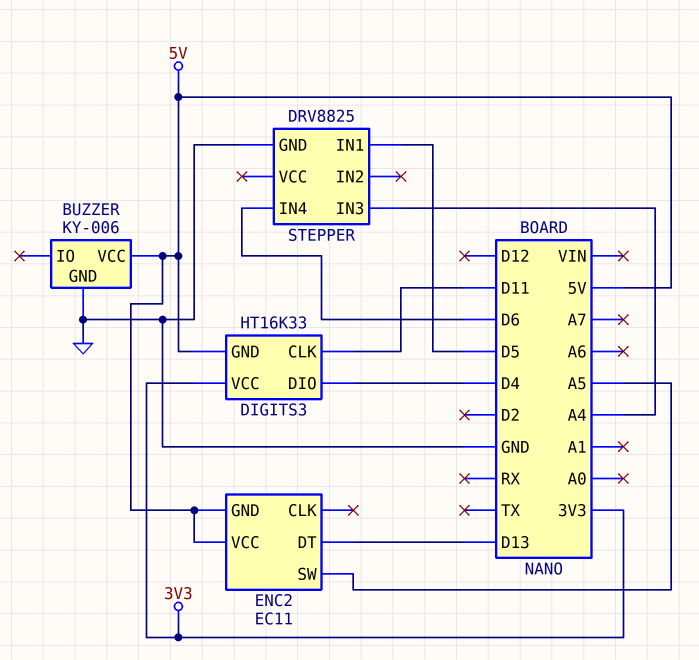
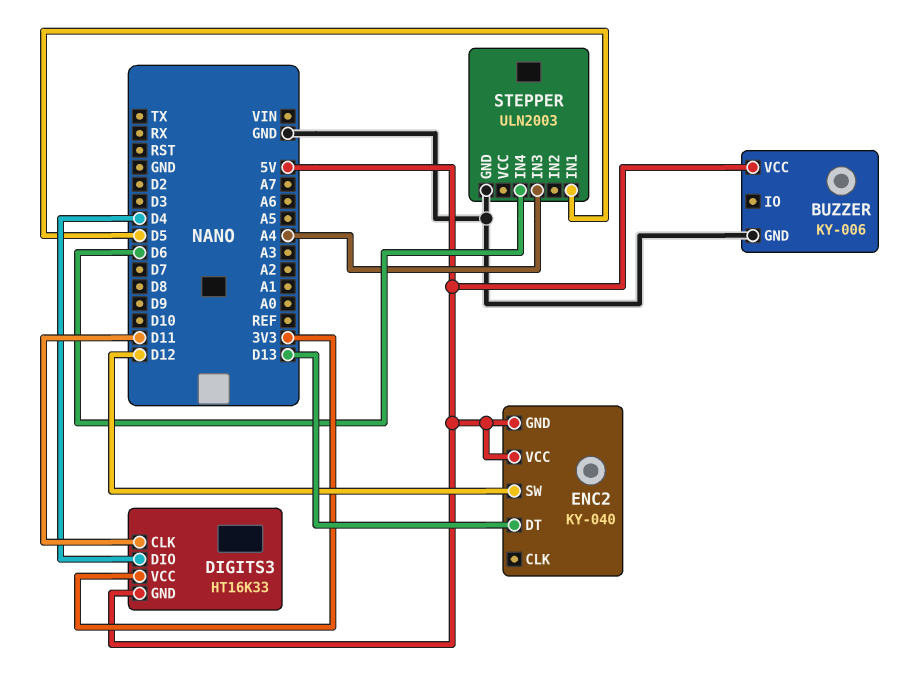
ENC2: EC11 -> KY-040
ENC2 pin SW: A5 -> D12
STEPPER: DRV8825 -> ULN2003

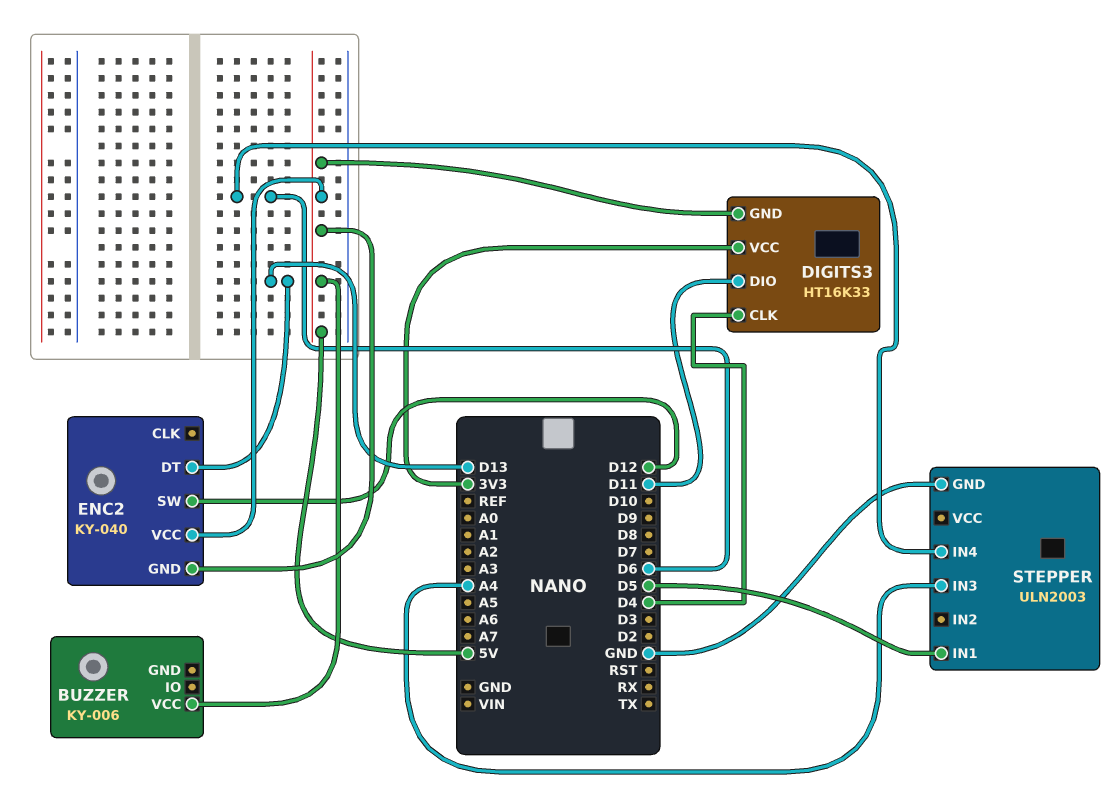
BUZZER pin GND: GND -> none
DIGITS3 pin CLK: D11 -> D4
DIGITS3 pin DIO: D4 -> D11

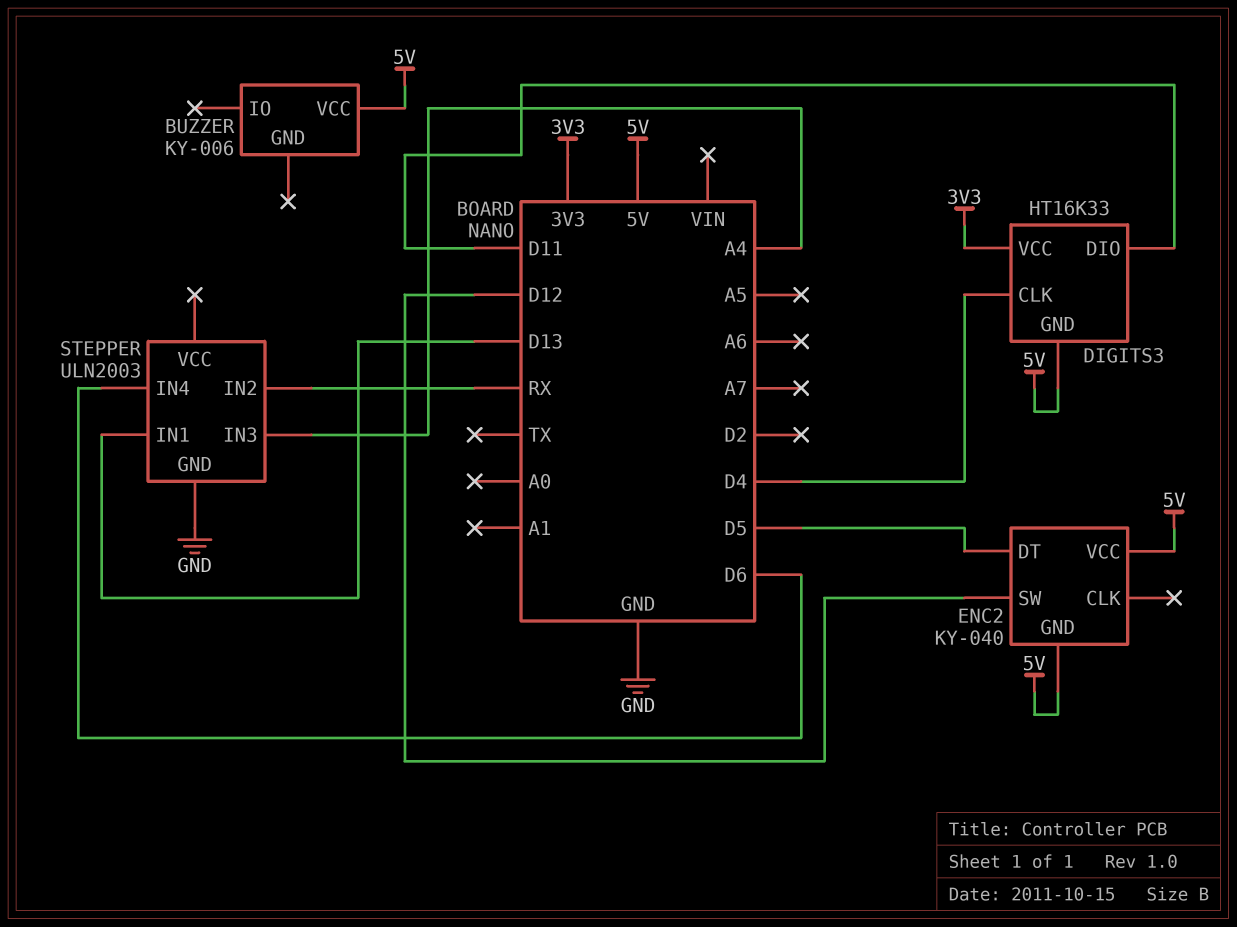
ENC2 pin DT: D13 -> D5
STEPPER pin IN1: D5 -> D13
STEPPER pin IN2: none -> RX

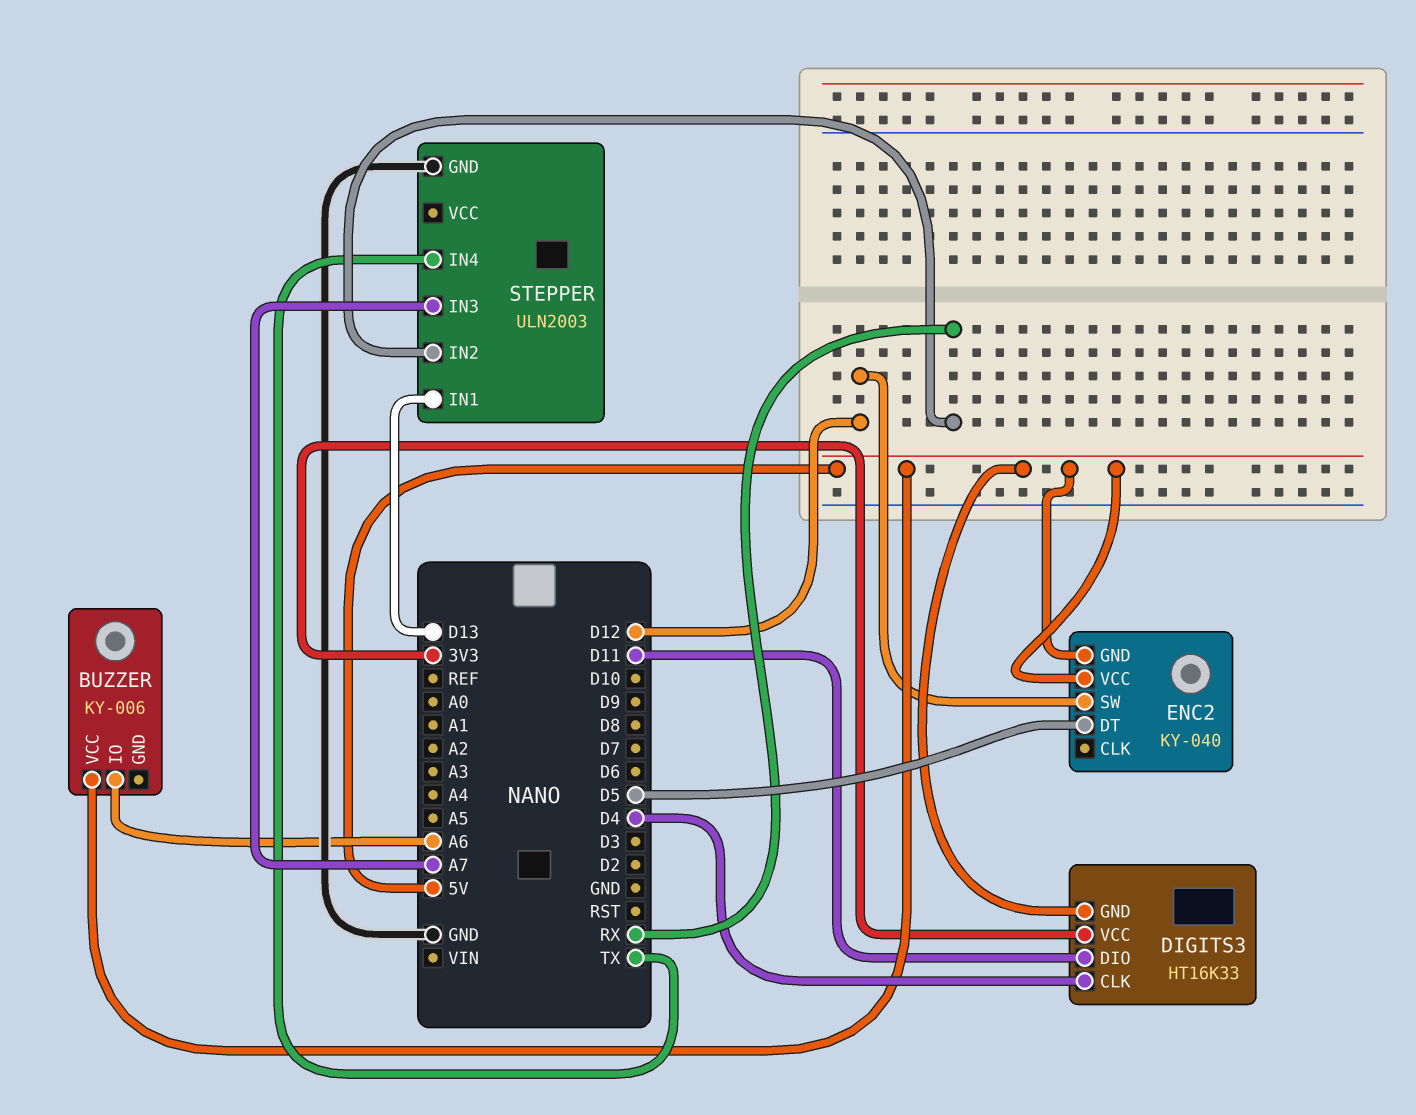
BUZZER pin IO: none -> A6
STEPPER pin IN3: A4 -> A7
STEPPER pin IN4: D6 -> TX

